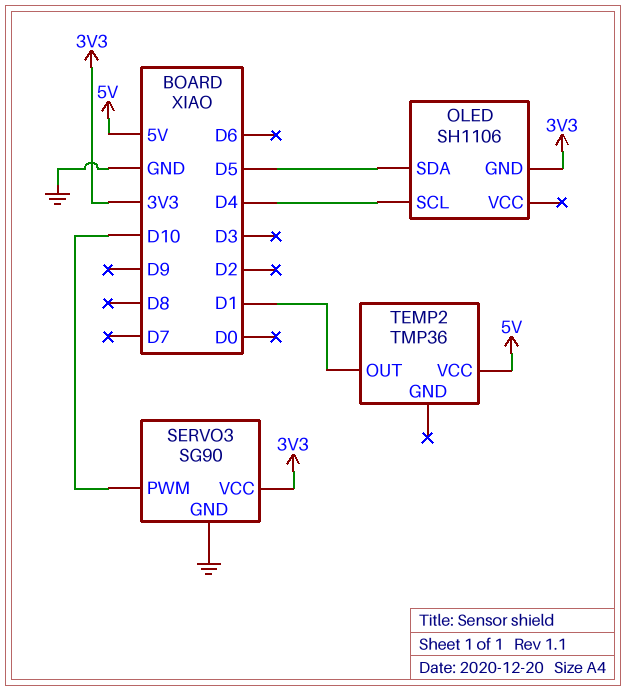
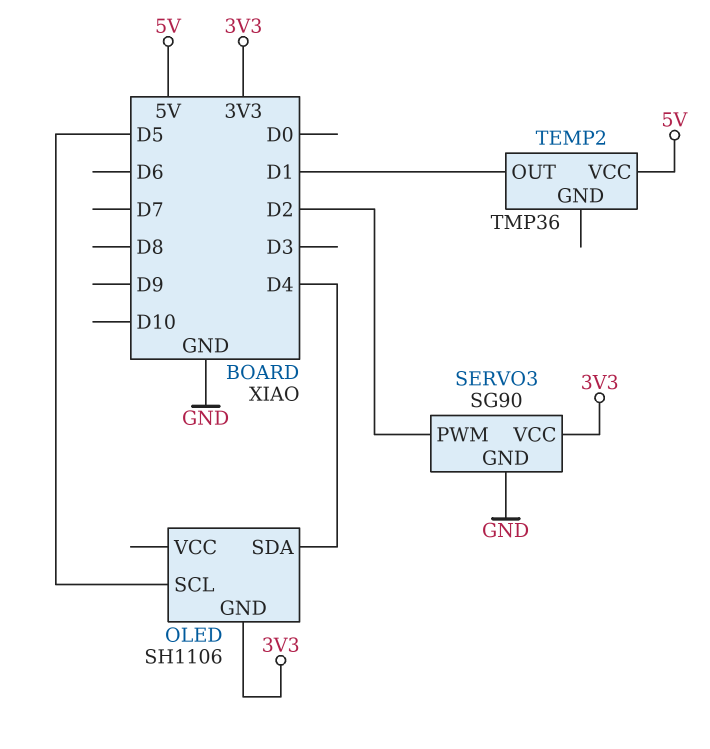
OLED pin SCL: D4 -> D5
OLED pin SDA: D5 -> D4
SERVO3 pin PWM: D10 -> D2

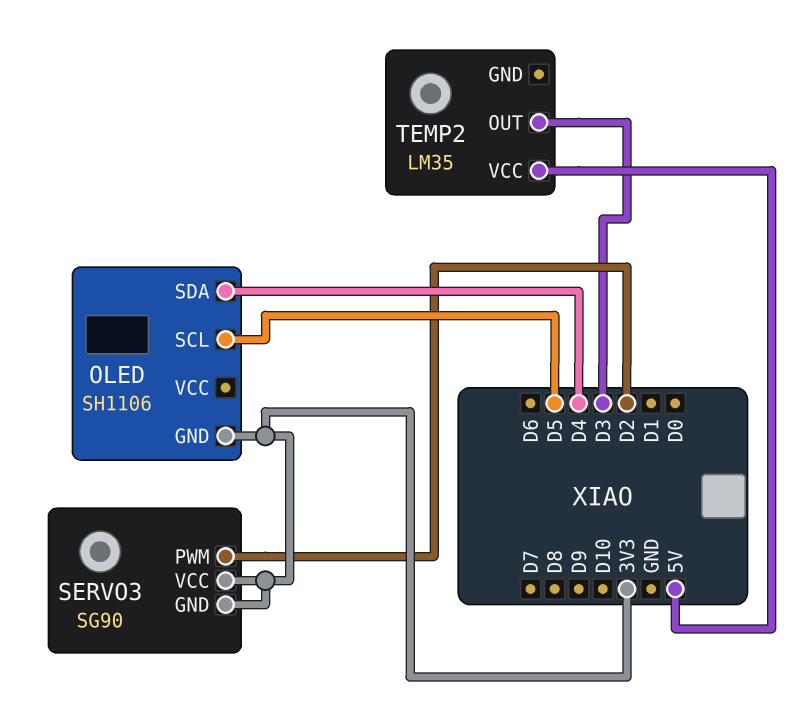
SERVO3 pin GND: GND -> 3V3
TEMP2: TMP36 -> LM35
TEMP2 pin OUT: D1 -> D3

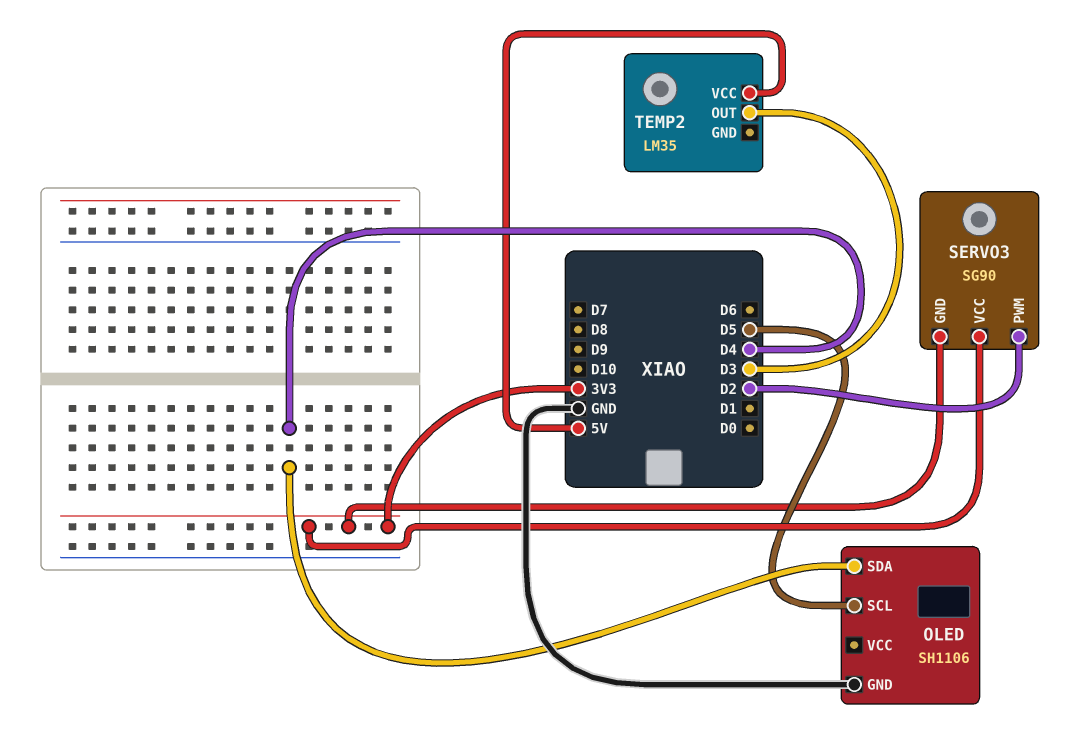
OLED pin GND: 3V3 -> GND

